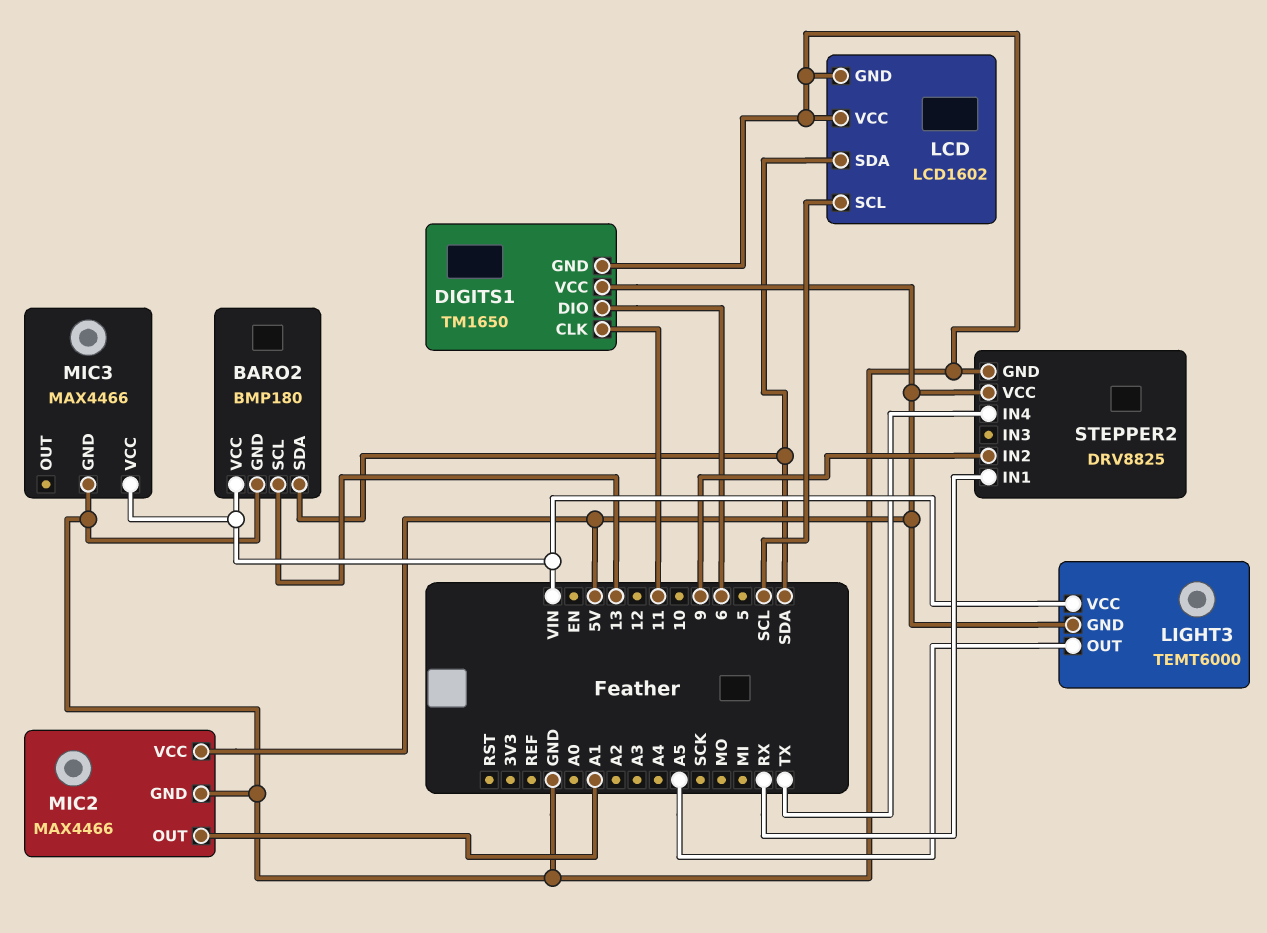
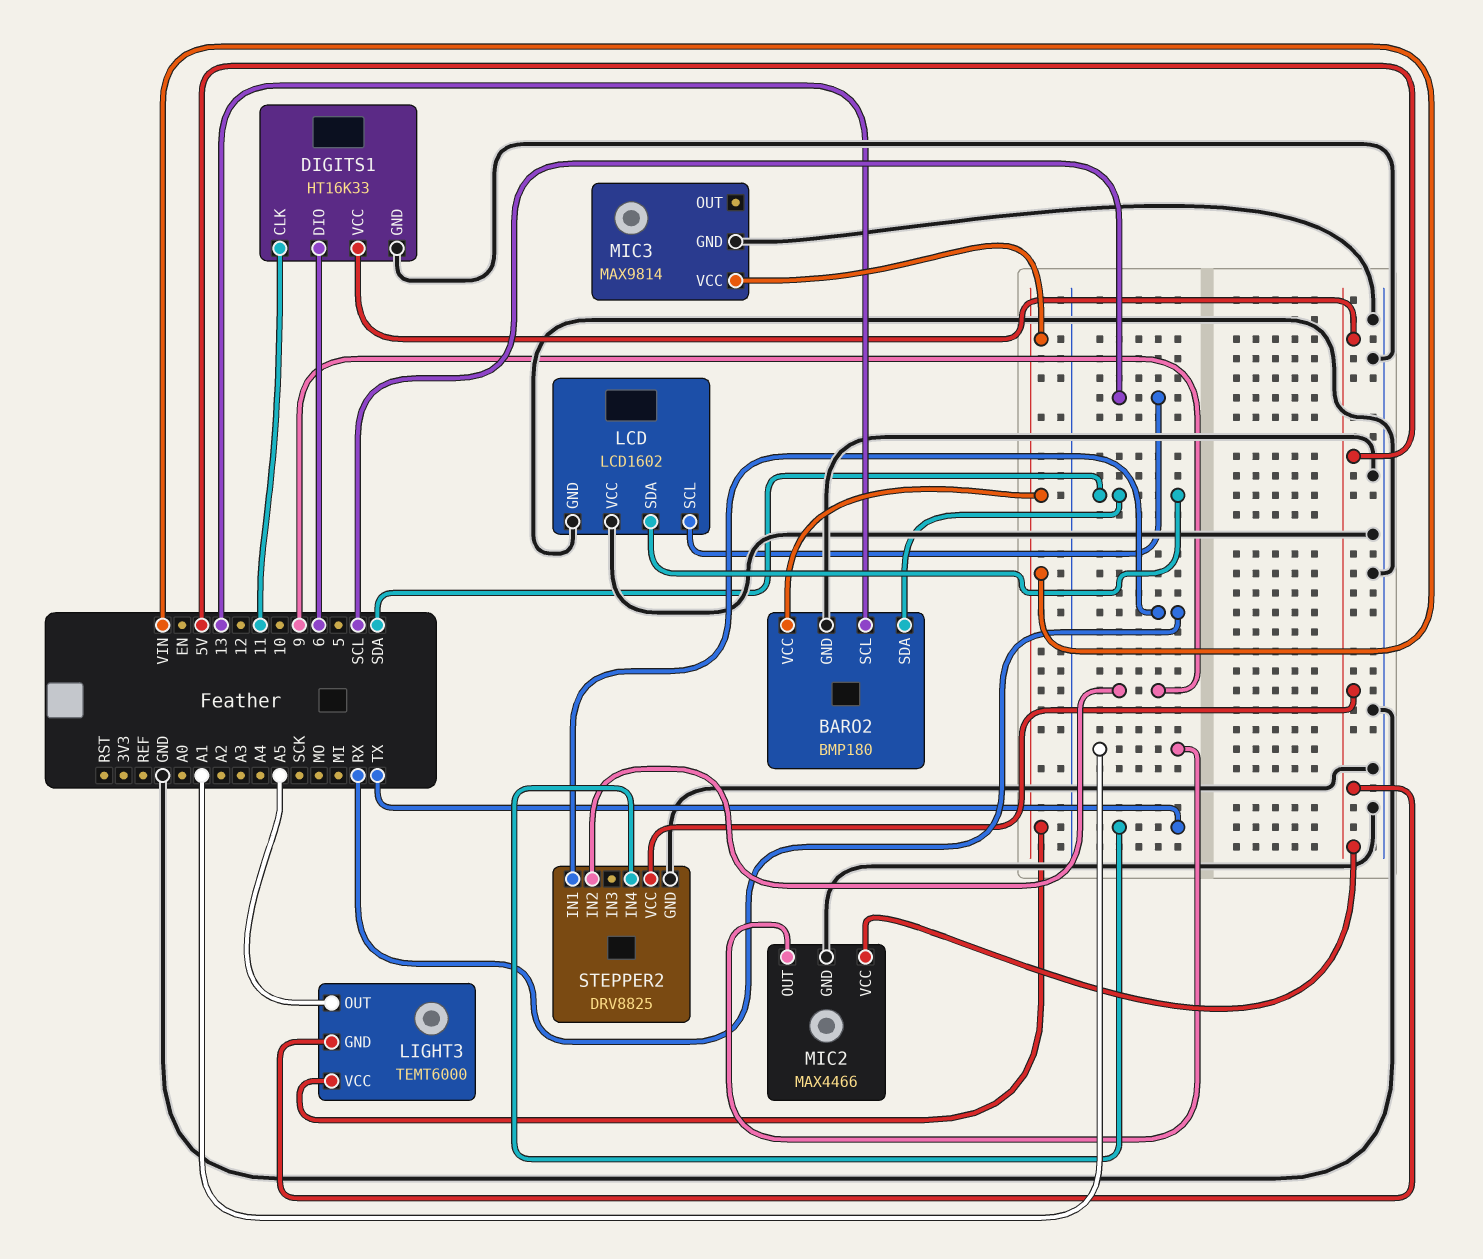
DIGITS1: TM1650 -> HT16K33
MIC3: MAX4466 -> MAX9814

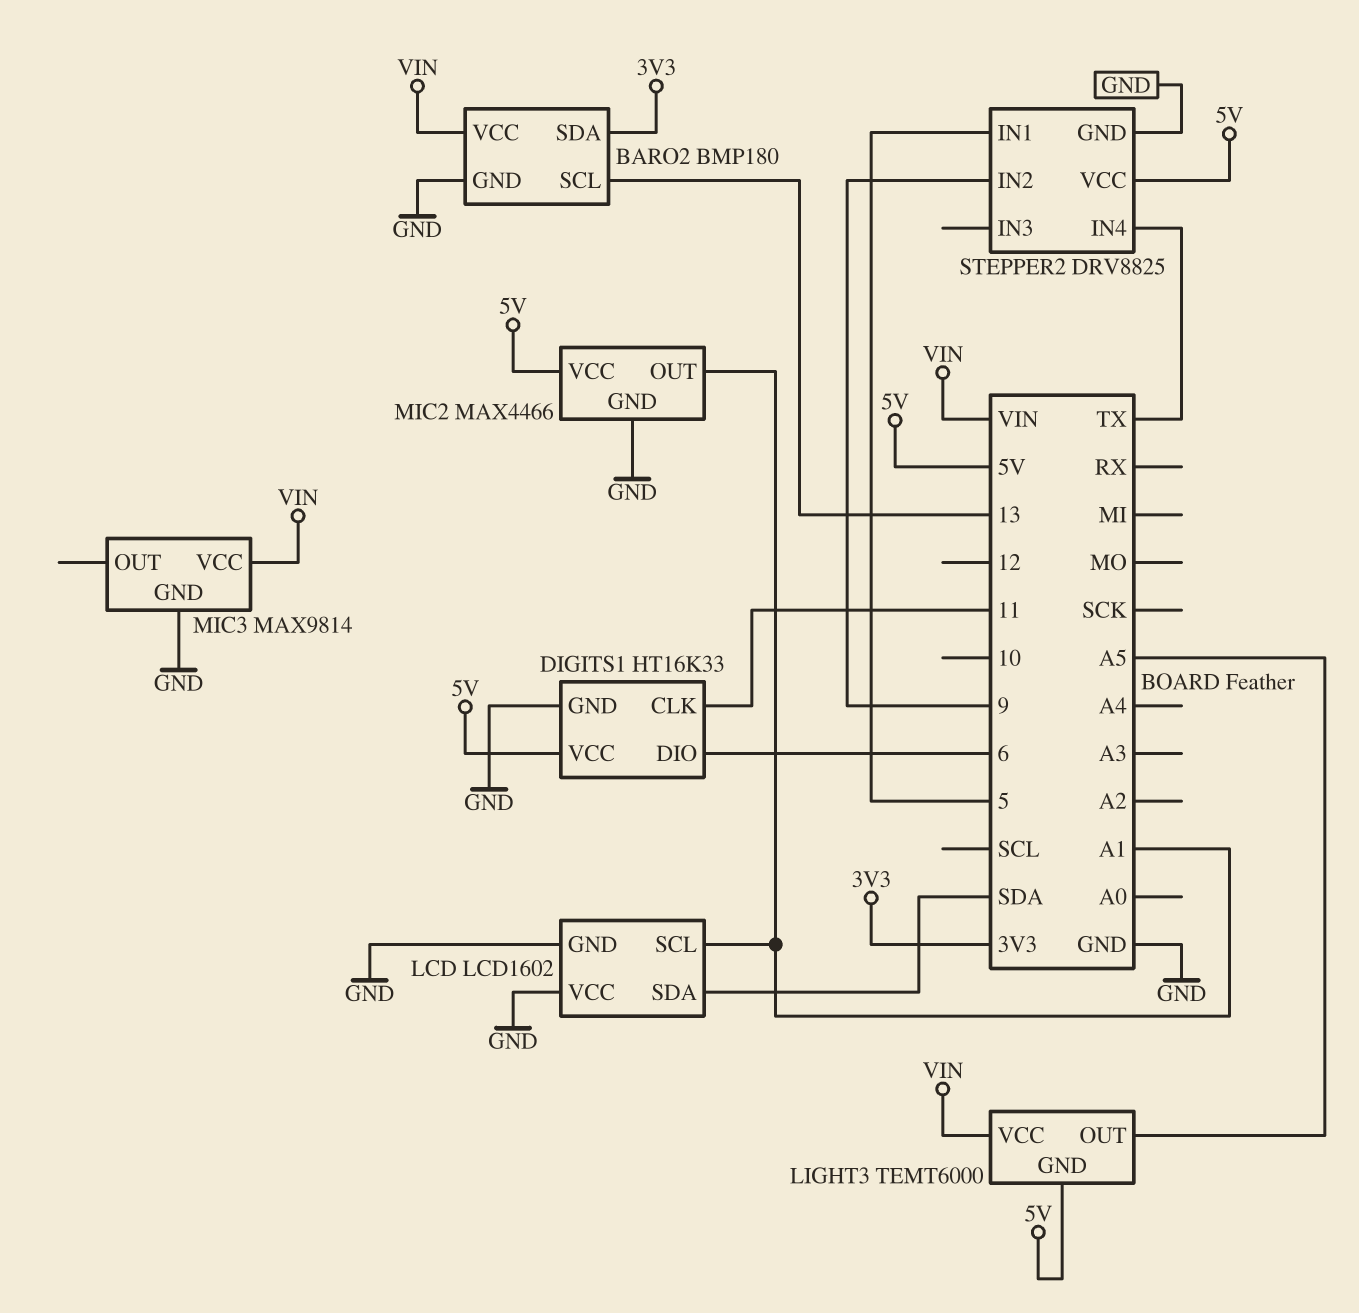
BARO2 pin SDA: SDA -> 3V3
LCD pin SCL: SCL -> A1
STEPPER2 pin IN1: RX -> 5

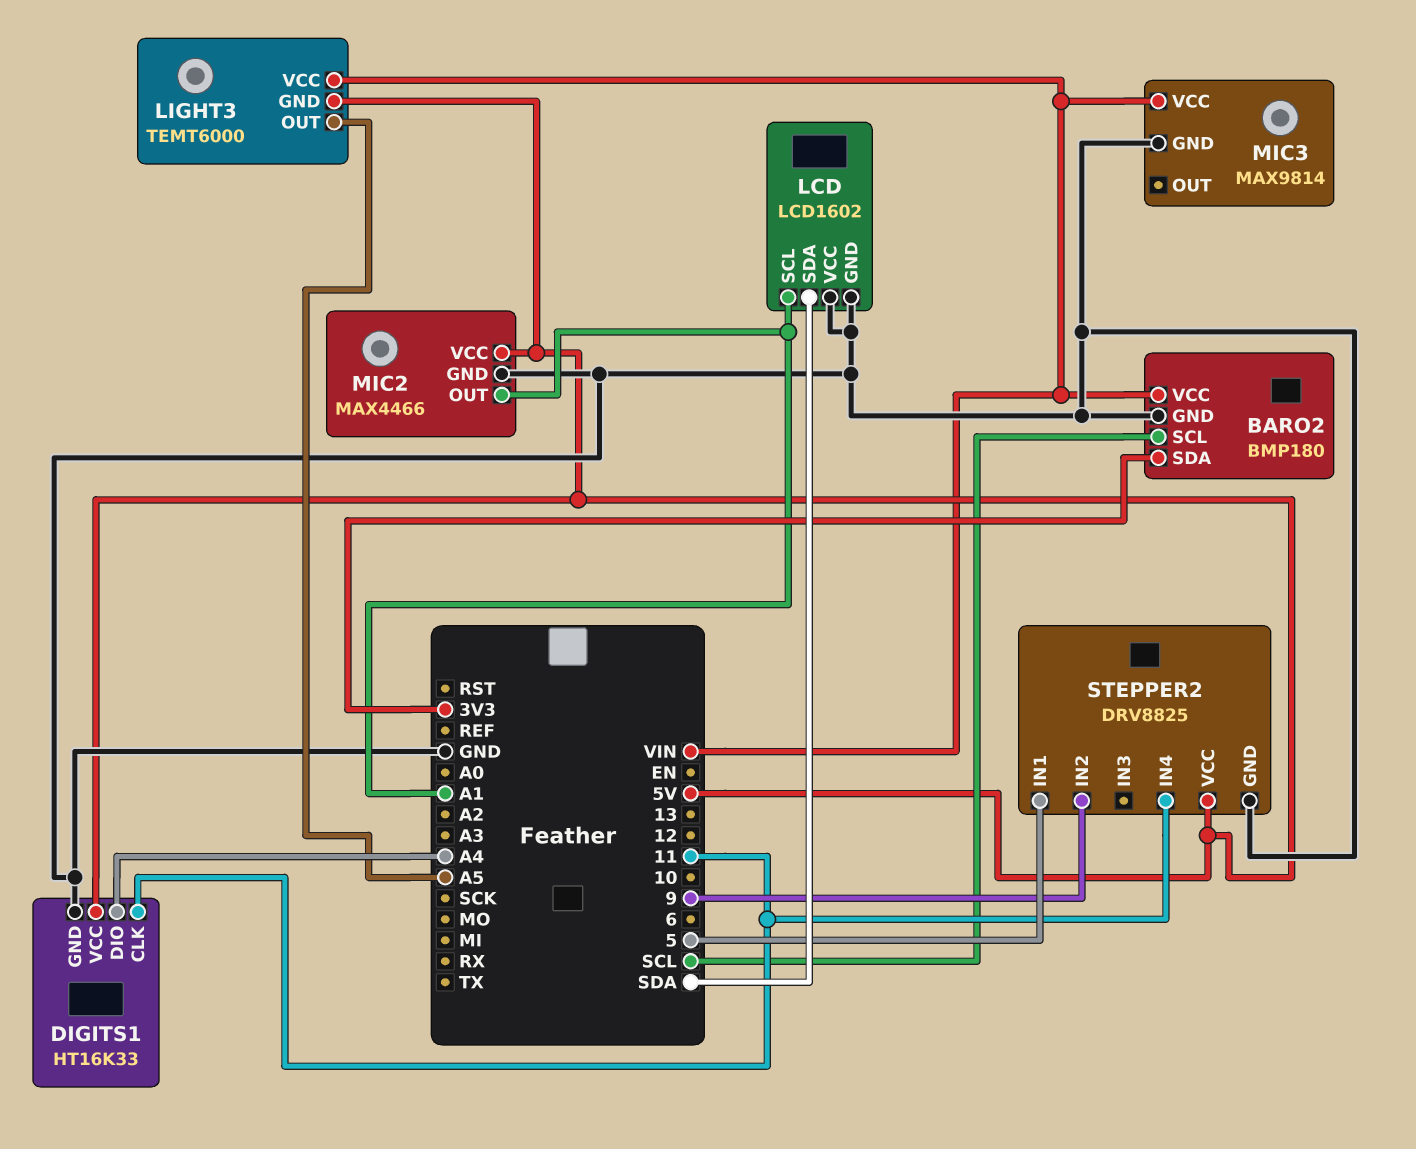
BARO2 pin SCL: 13 -> SCL
DIGITS1 pin DIO: 6 -> A4
STEPPER2 pin IN4: TX -> 11

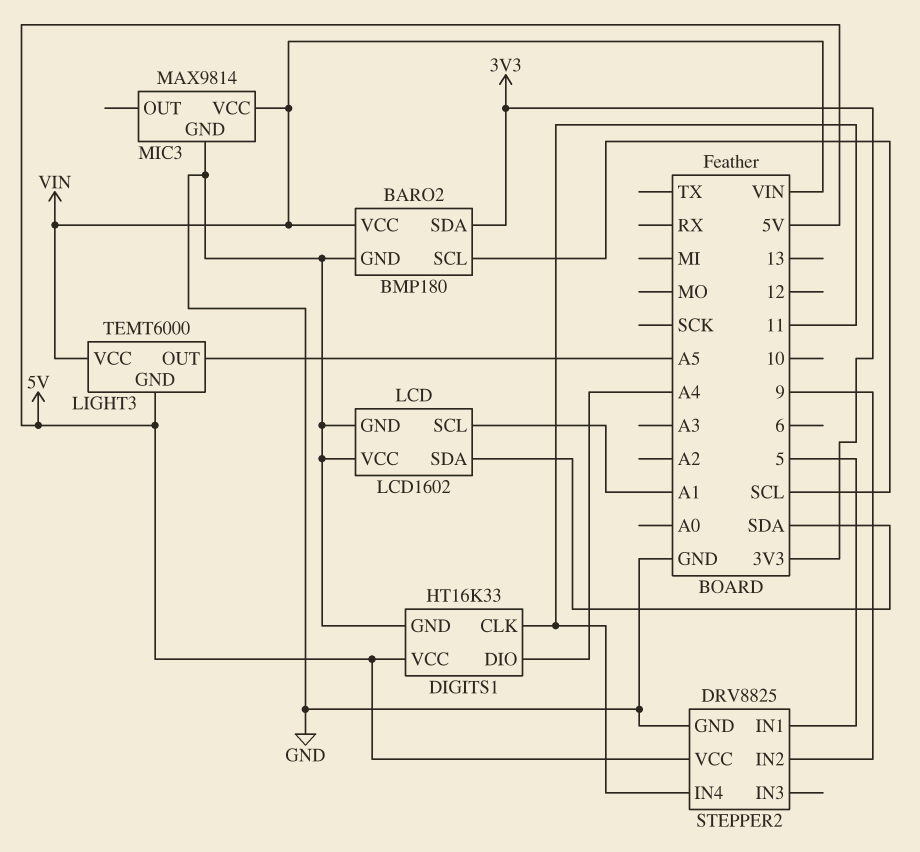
MIC2: MAX4466 -> none
MIC2 pin GND: GND -> none
MIC2 pin OUT: A1 -> none
MIC2 pin VCC: 5V -> none

